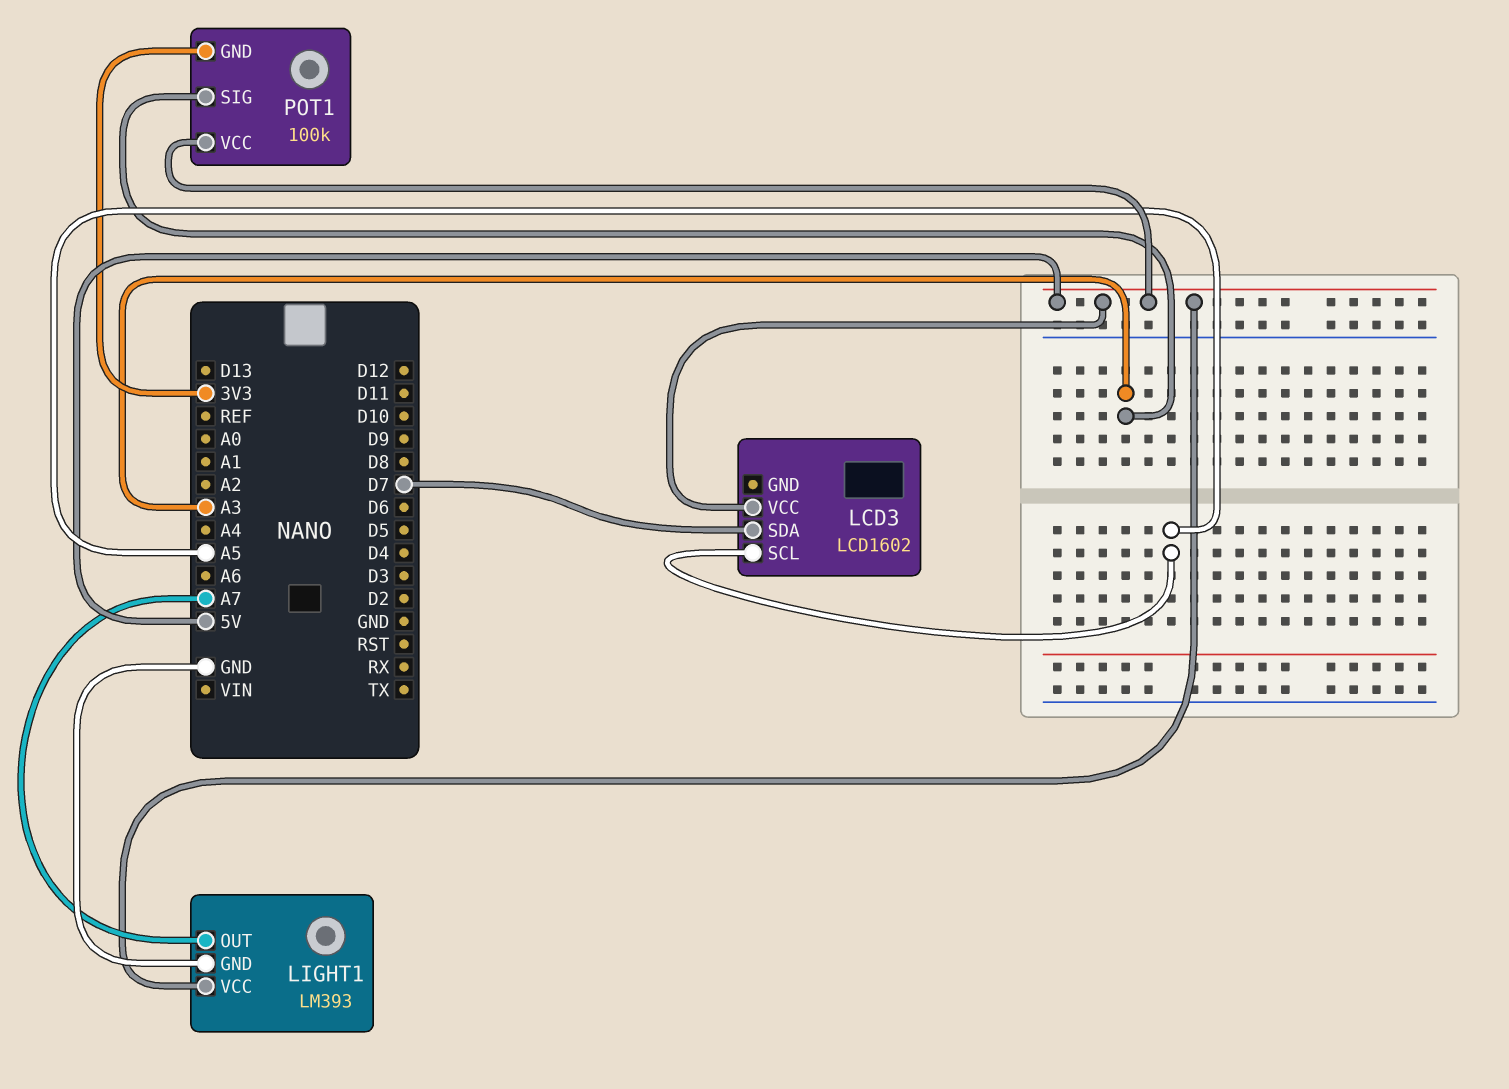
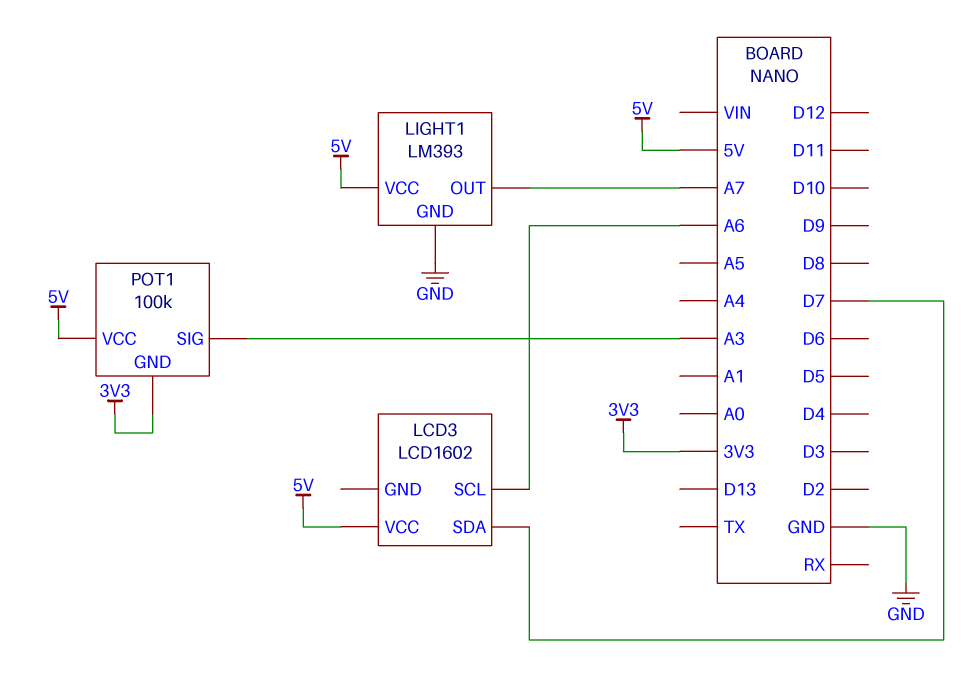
LCD3 pin SCL: A5 -> A6

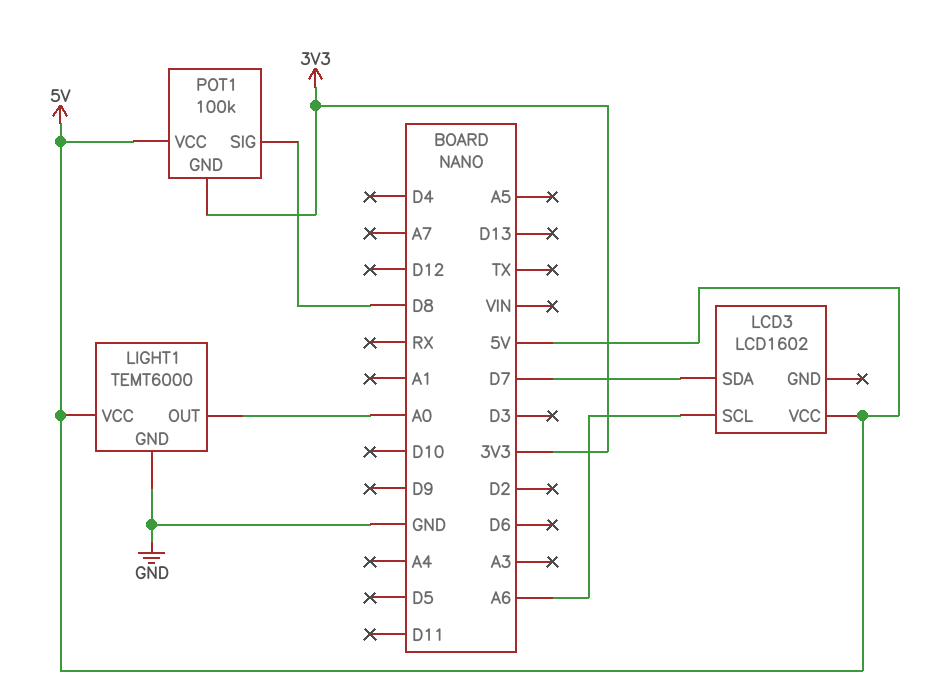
LIGHT1: LM393 -> TEMT6000
LIGHT1 pin OUT: A7 -> A0
POT1 pin SIG: A3 -> D8

